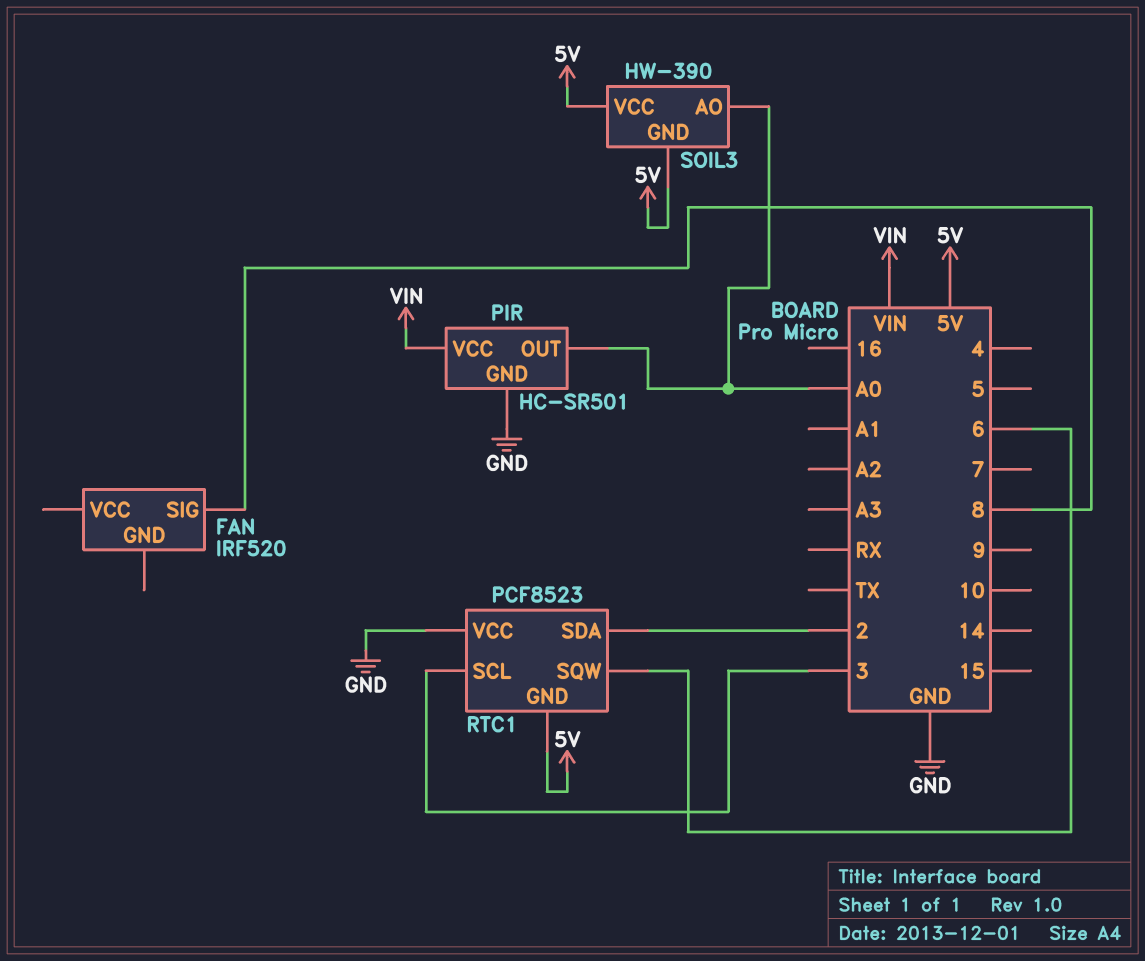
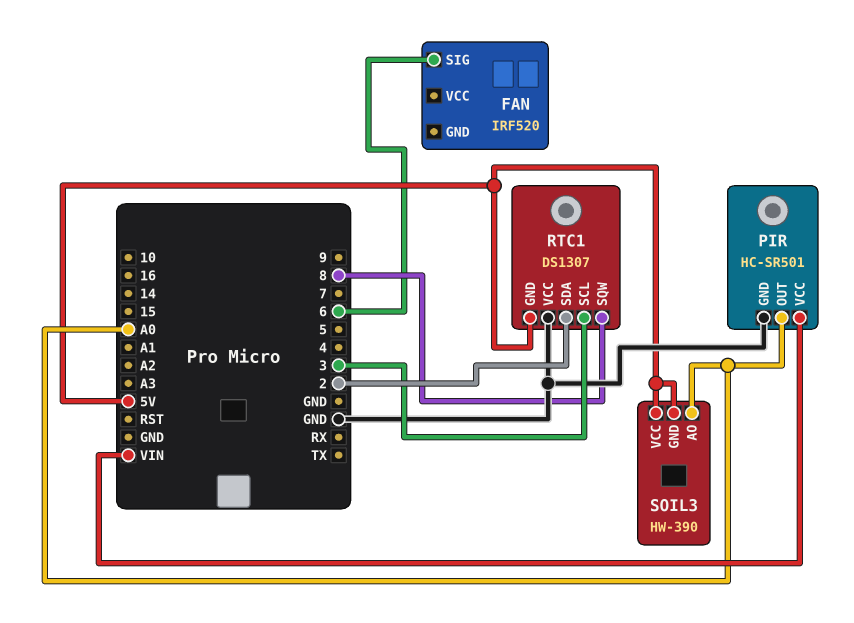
FAN pin SIG: 8 -> 6
RTC1: PCF8523 -> DS1307
RTC1 pin SQW: 6 -> 8

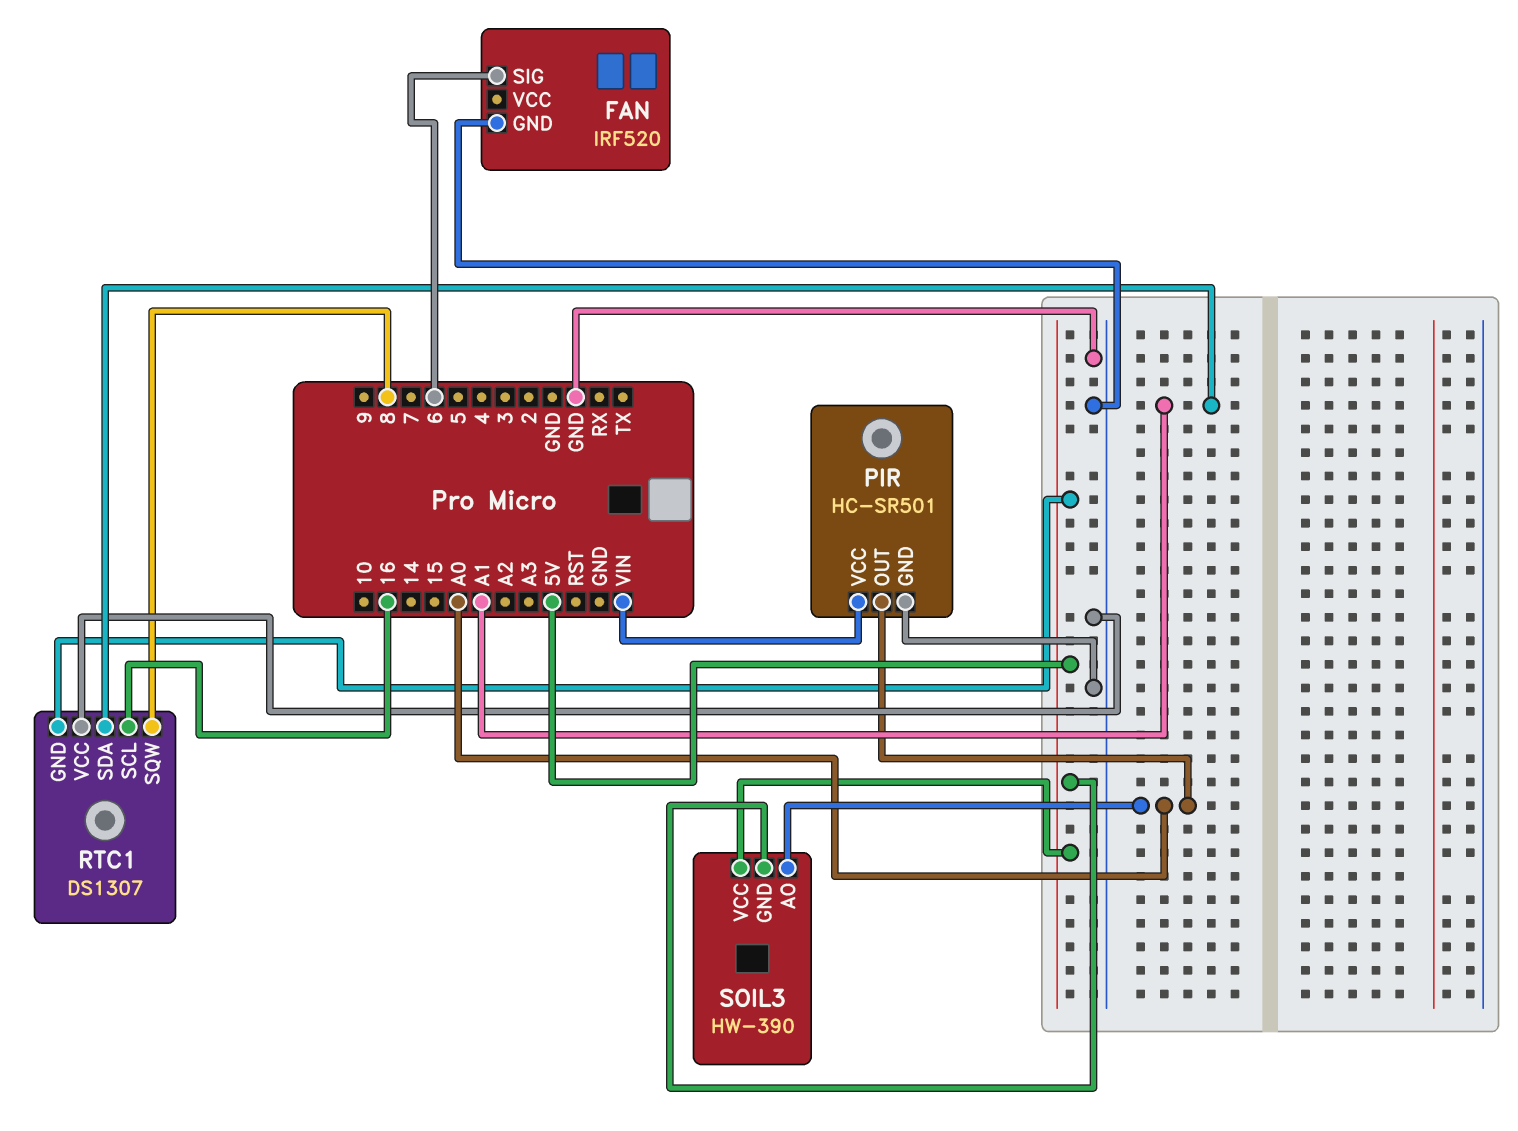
FAN pin GND: none -> GND
RTC1 pin SCL: 3 -> 16
RTC1 pin SDA: 2 -> A1

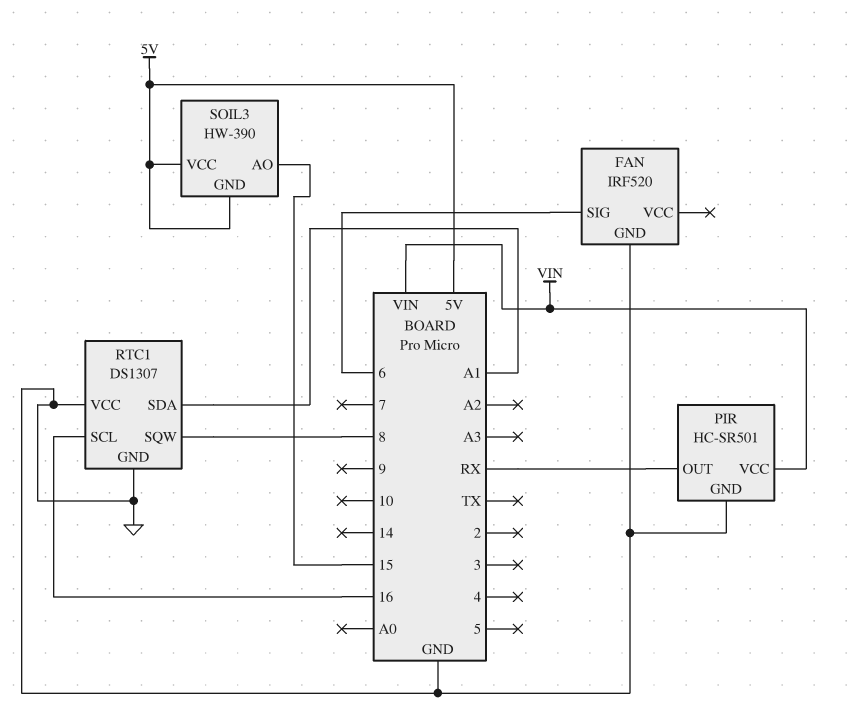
PIR pin OUT: A0 -> RX
RTC1 pin GND: 5V -> GND
SOIL3 pin AO: A0 -> 15

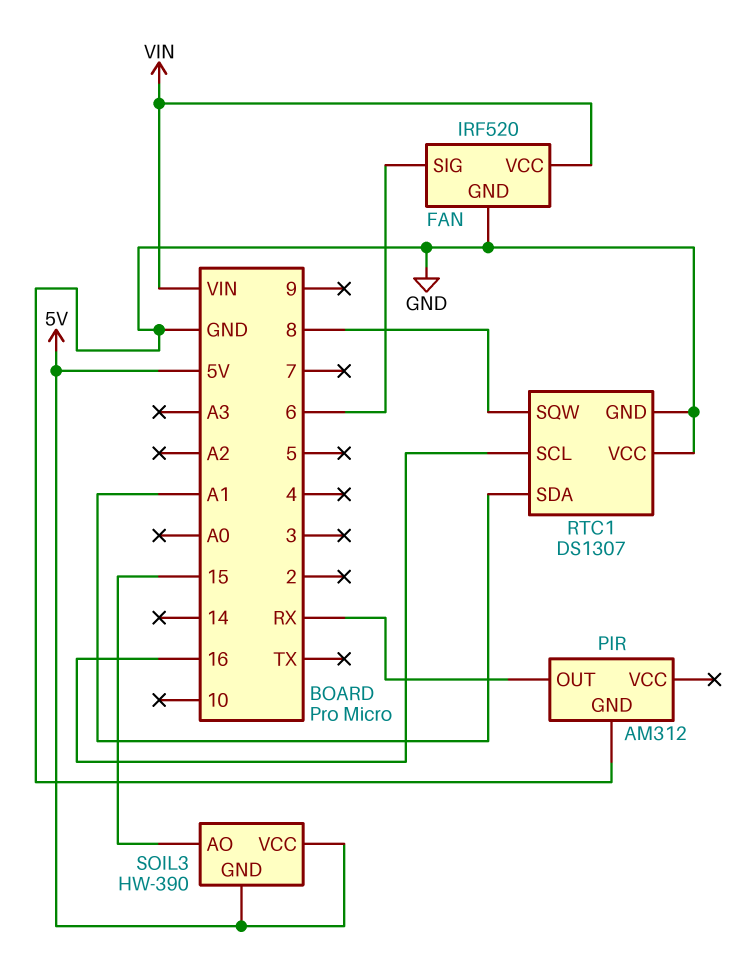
FAN pin VCC: none -> VIN
PIR: HC-SR501 -> AM312
PIR pin VCC: VIN -> none

